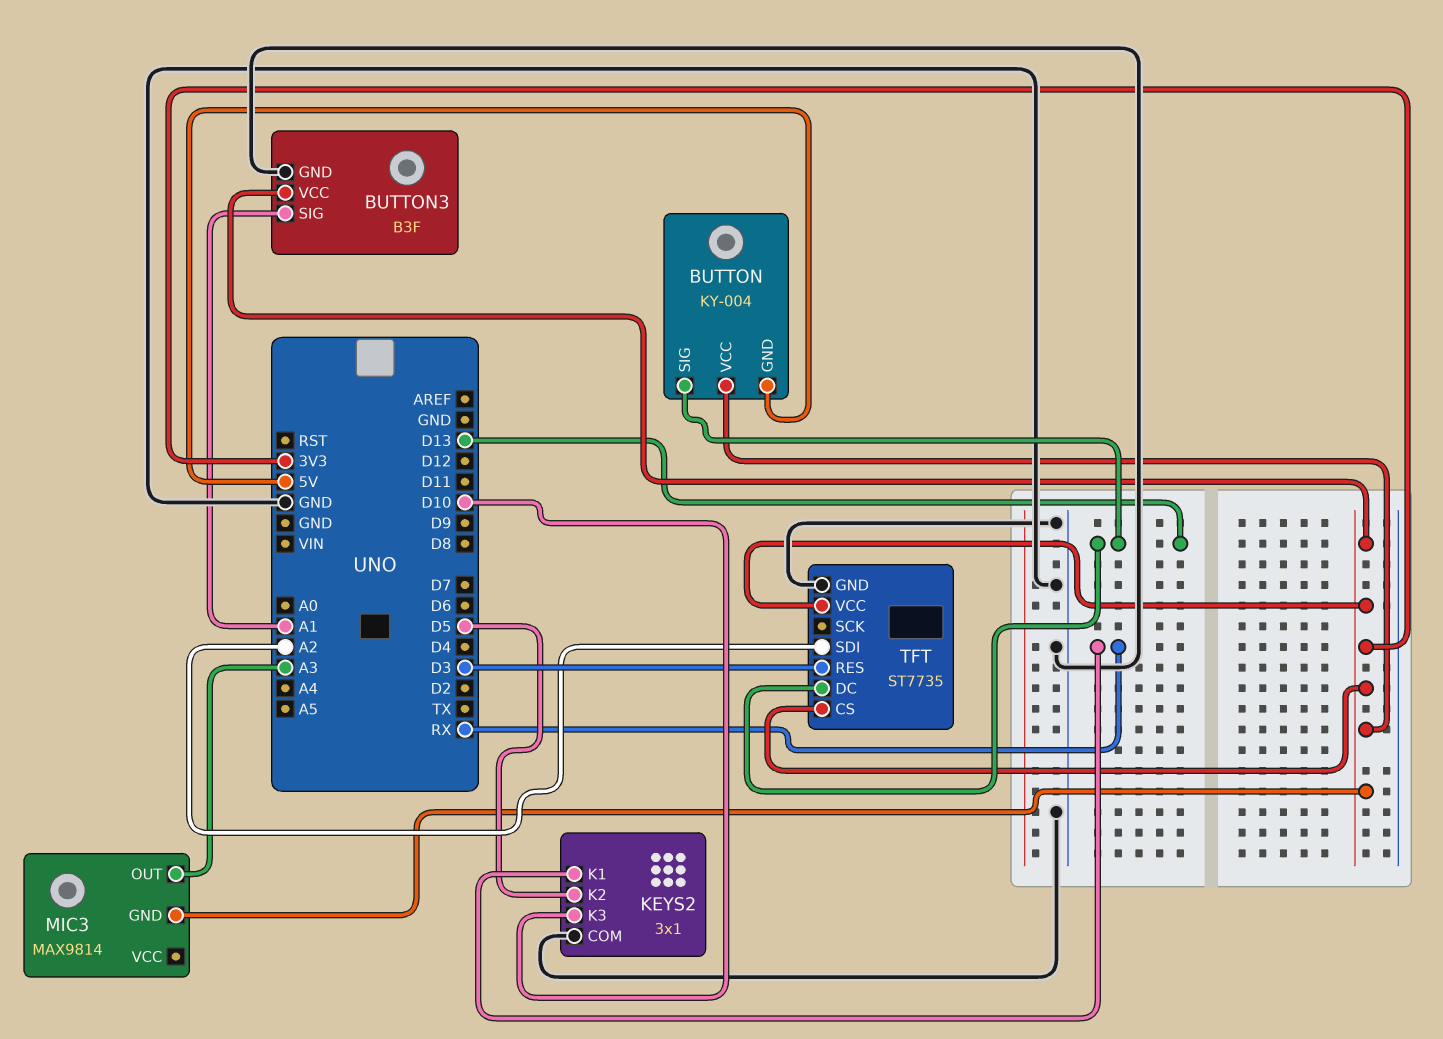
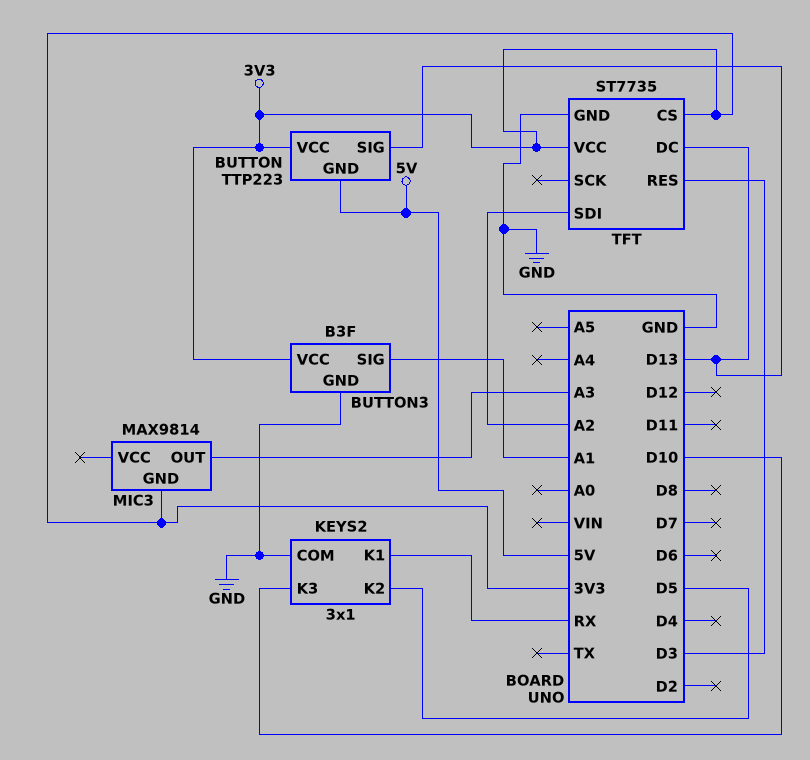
BUTTON: KY-004 -> TTP223

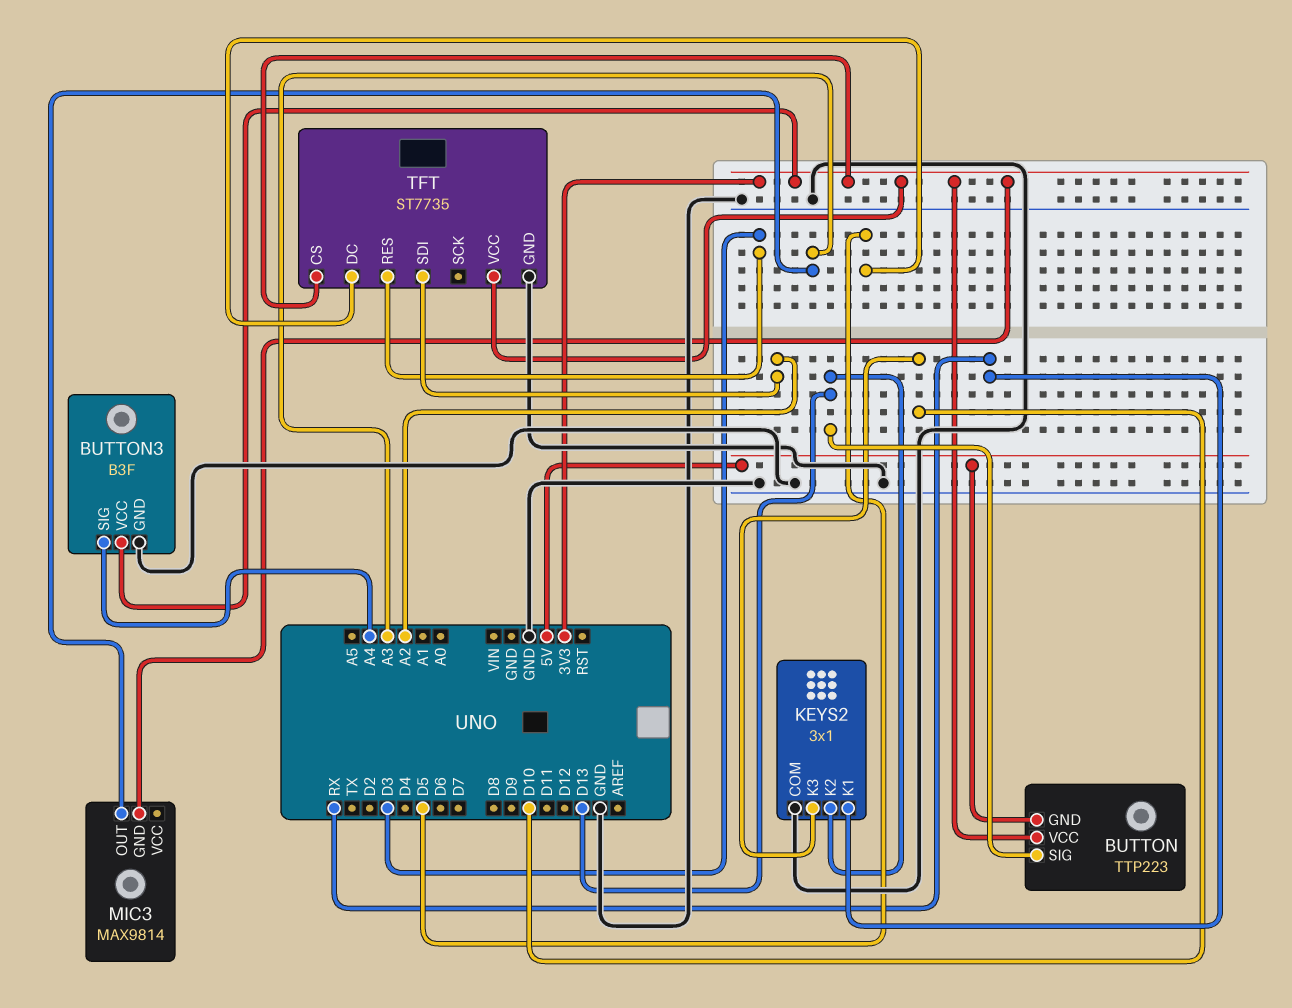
BUTTON3 pin SIG: A1 -> A4
KEYS2 pin K2: D5 -> D13
TFT pin DC: D13 -> D5

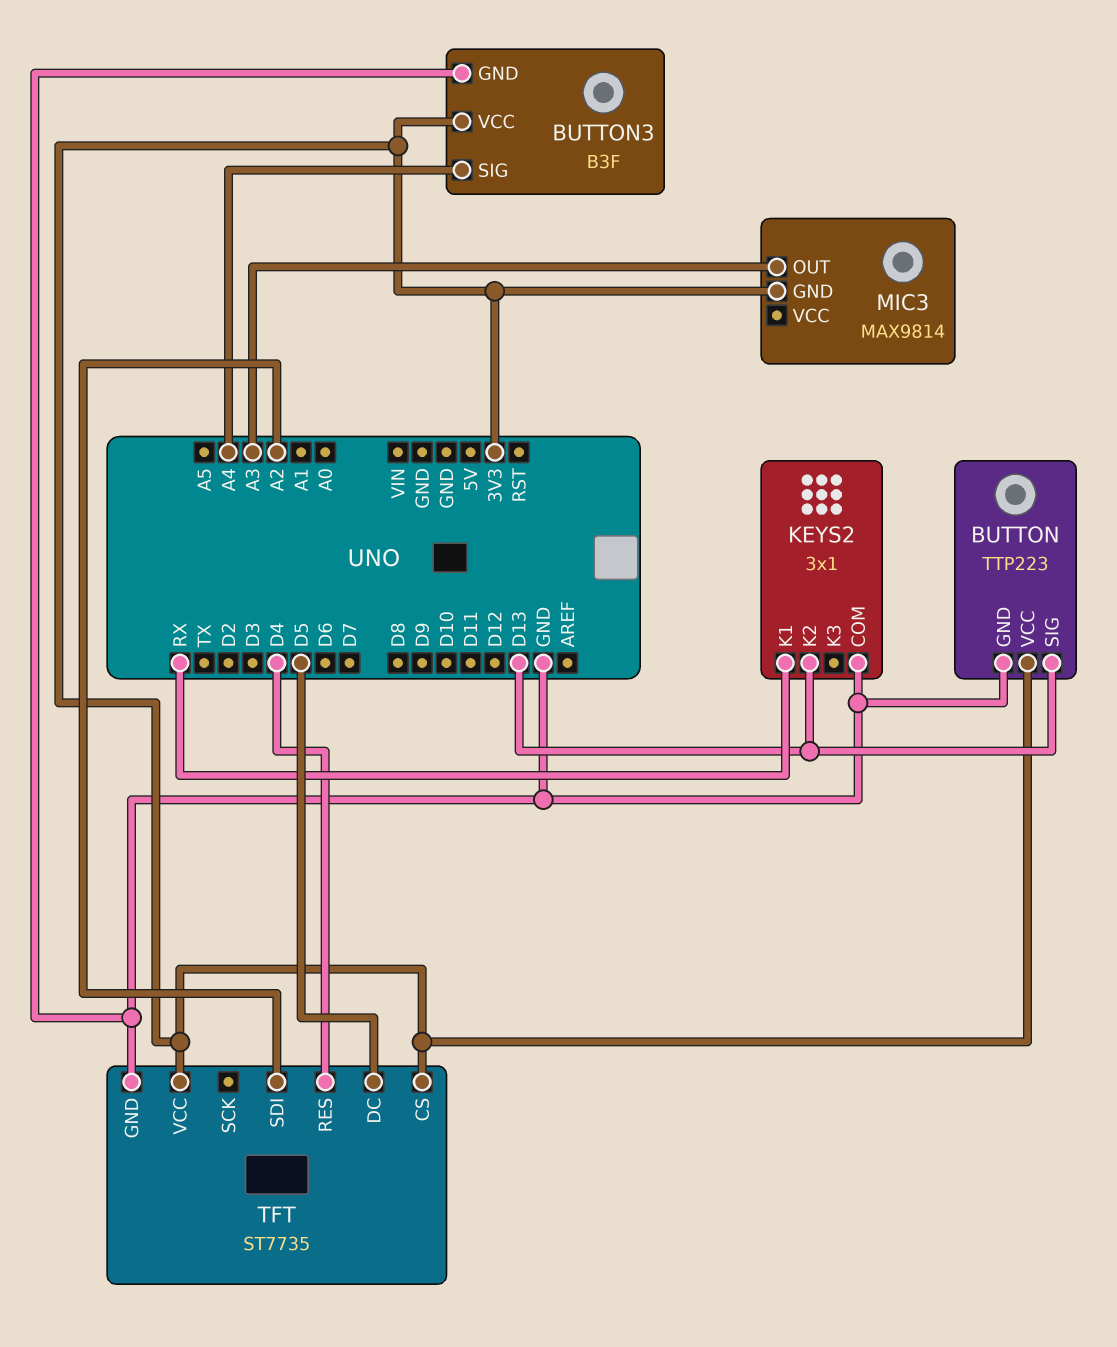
BUTTON pin GND: 5V -> GND
KEYS2 pin K3: D10 -> none
TFT pin RES: D3 -> D4

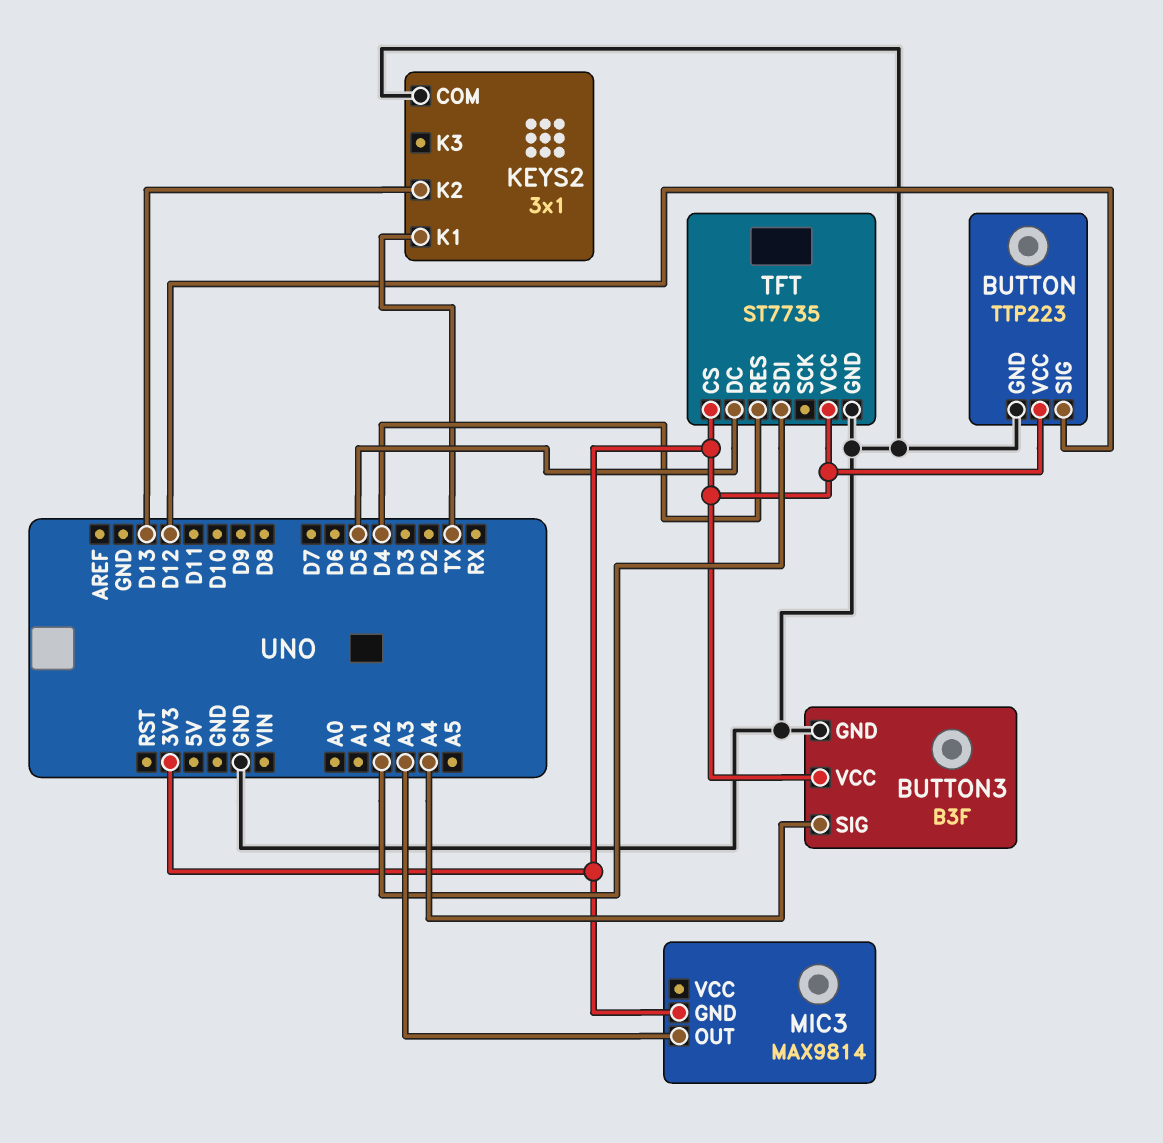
BUTTON pin SIG: D13 -> D12
KEYS2 pin K1: RX -> TX

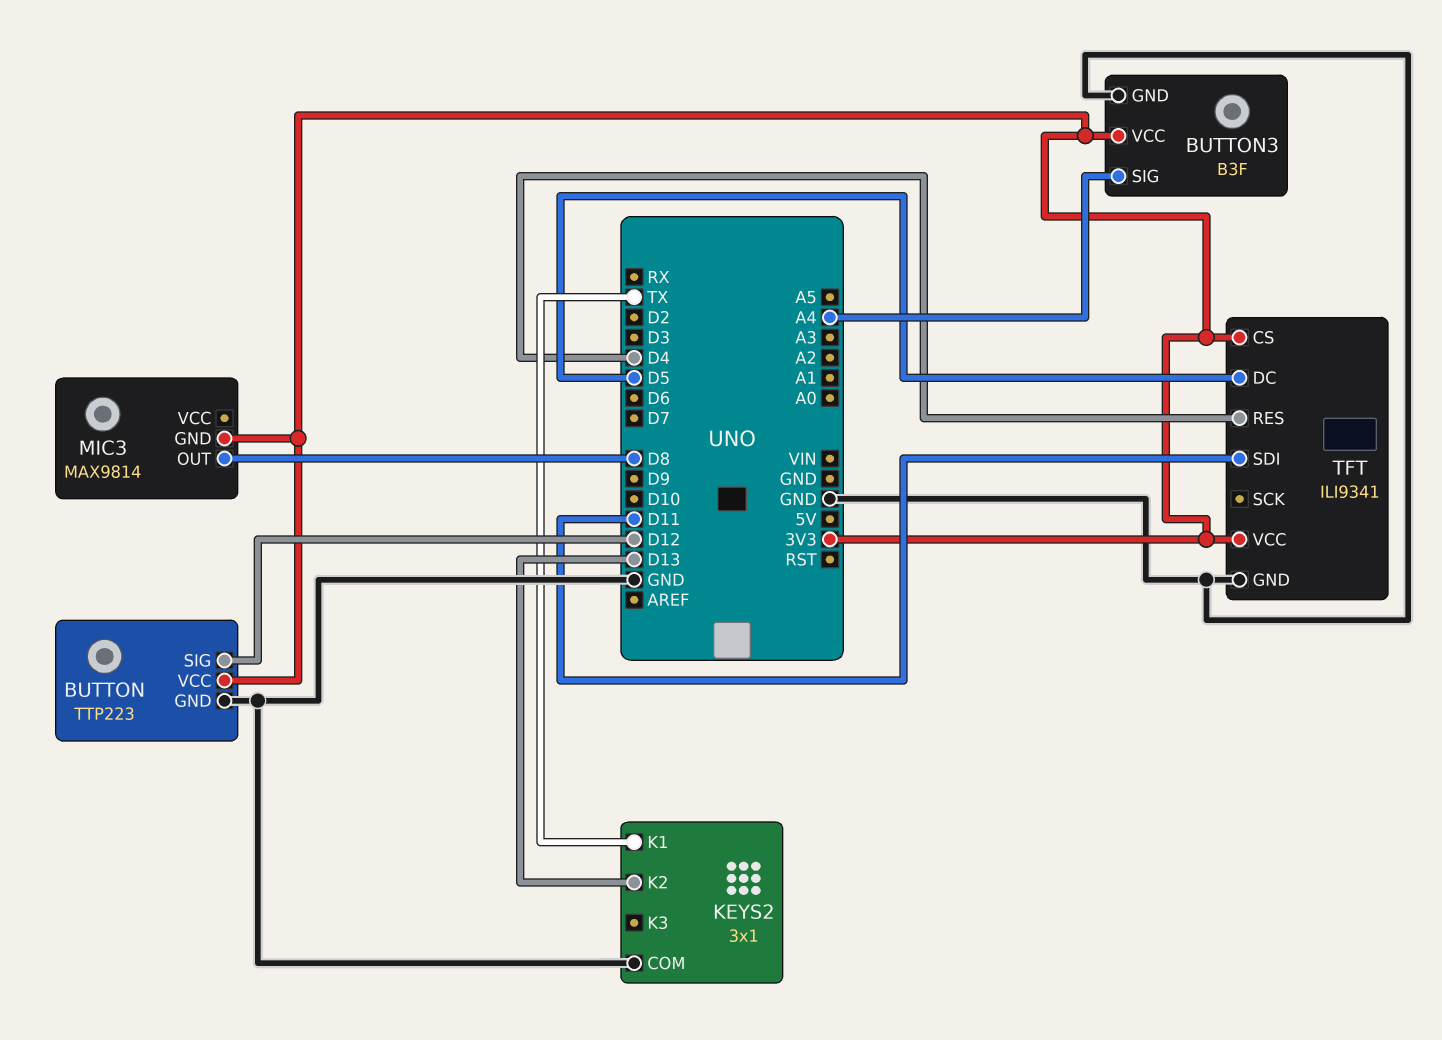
MIC3 pin OUT: A3 -> D8
TFT: ST7735 -> ILI9341
TFT pin SDI: A2 -> D11

